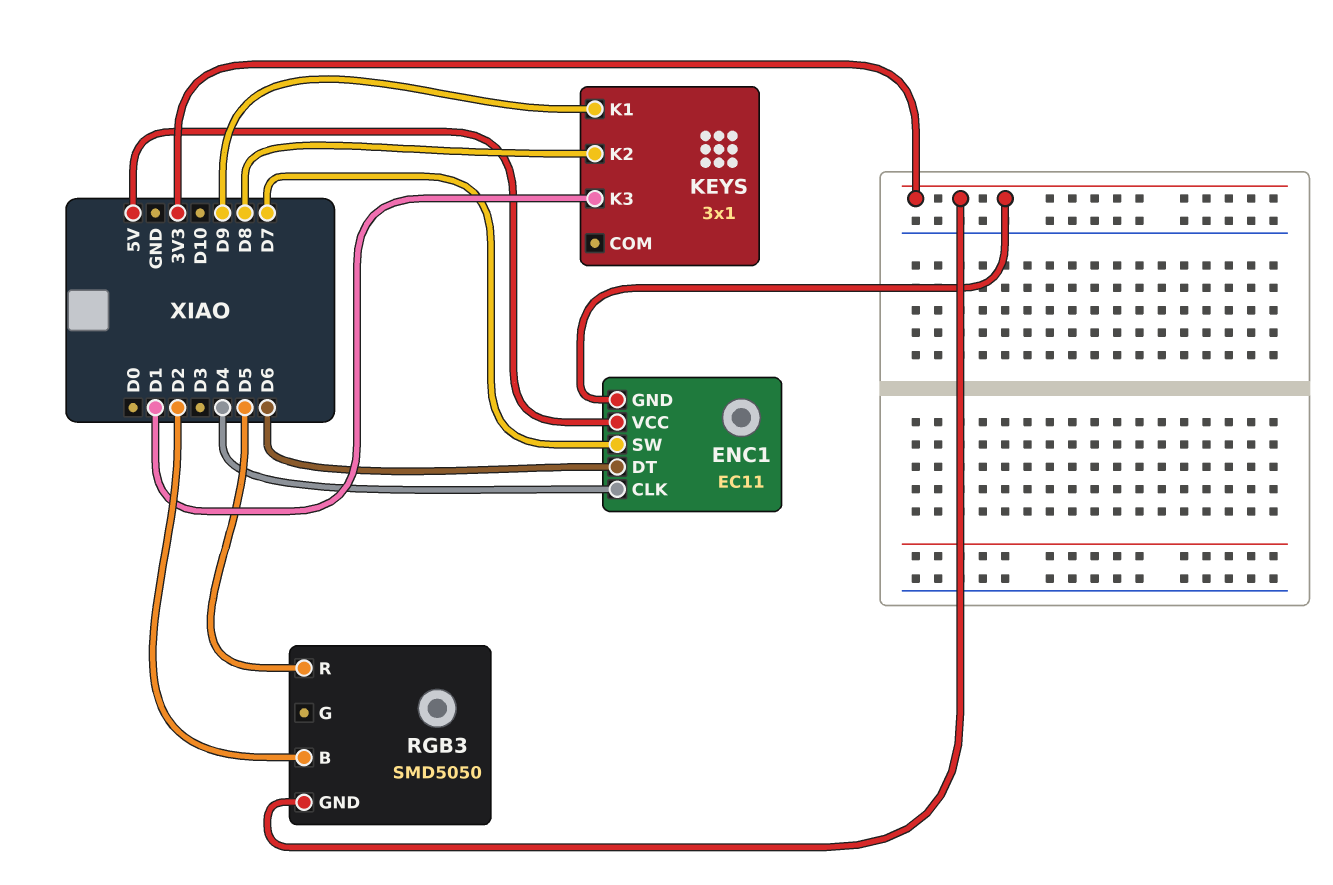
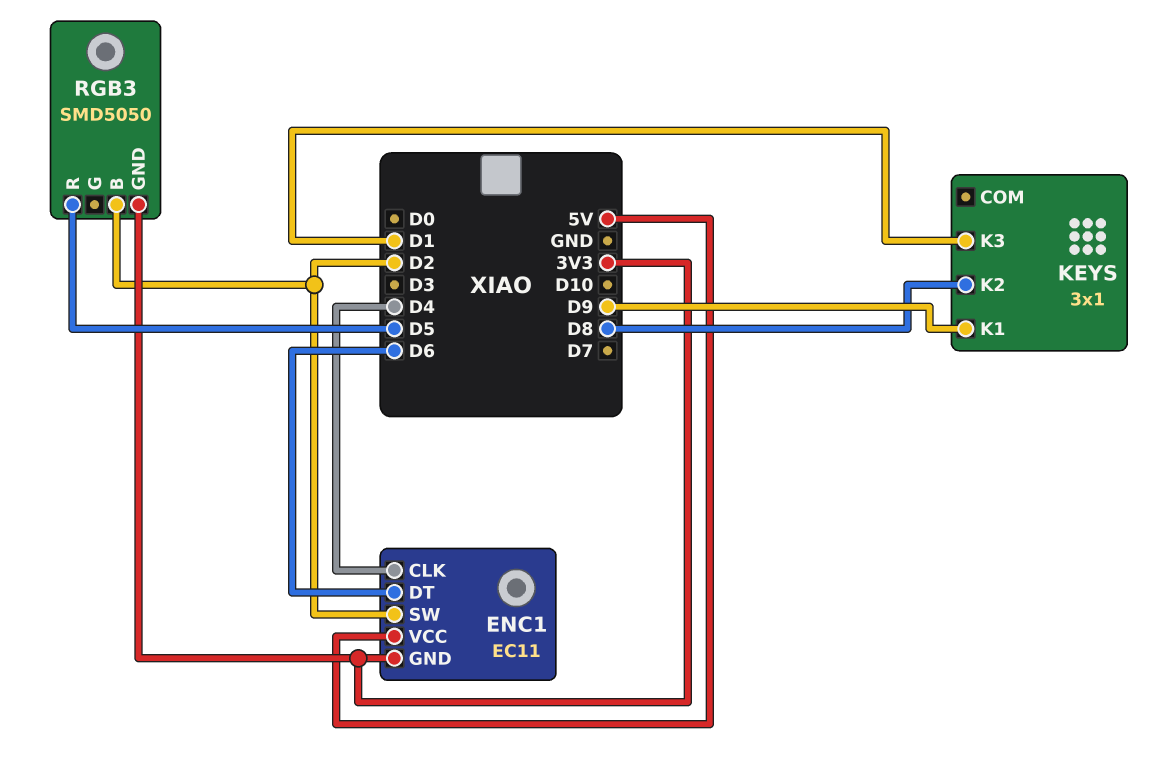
ENC1 pin SW: D7 -> D2

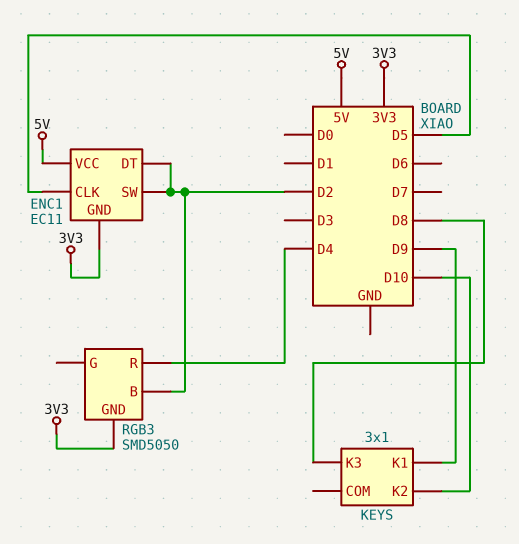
ENC1 pin CLK: D4 -> D5
ENC1 pin DT: D6 -> D2
KEYS pin K2: D8 -> D10
KEYS pin K3: D1 -> D8
RGB3 pin R: D5 -> D4

